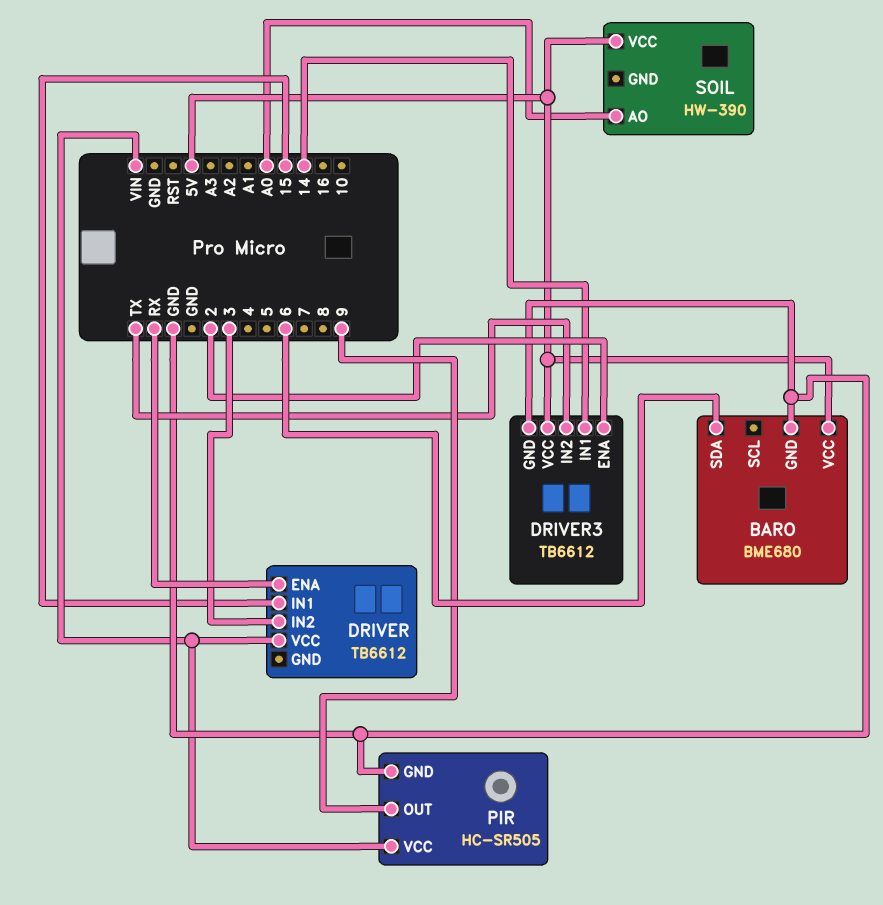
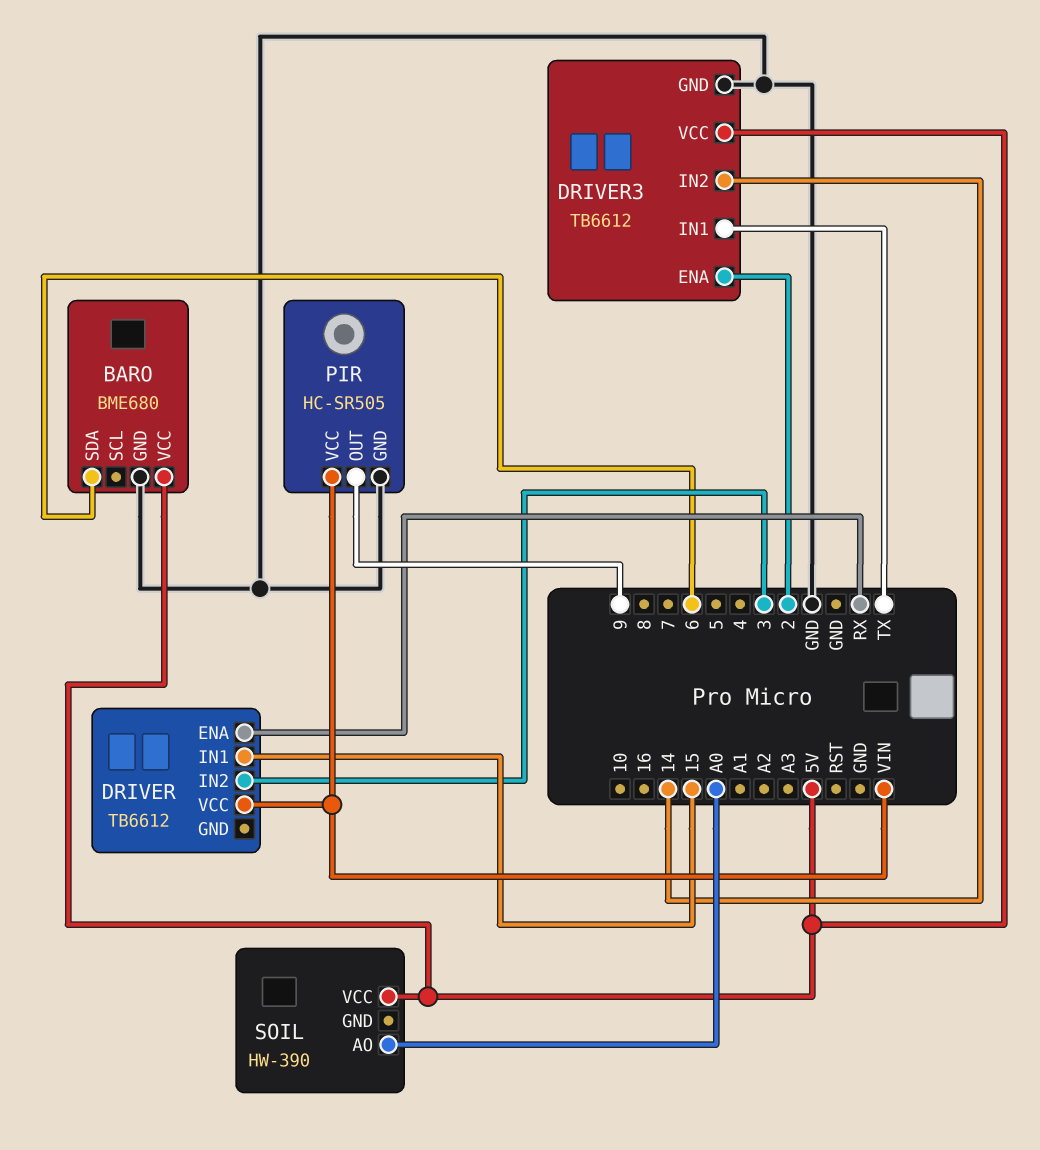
DRIVER3 pin IN1: 14 -> TX
DRIVER3 pin IN2: TX -> 14

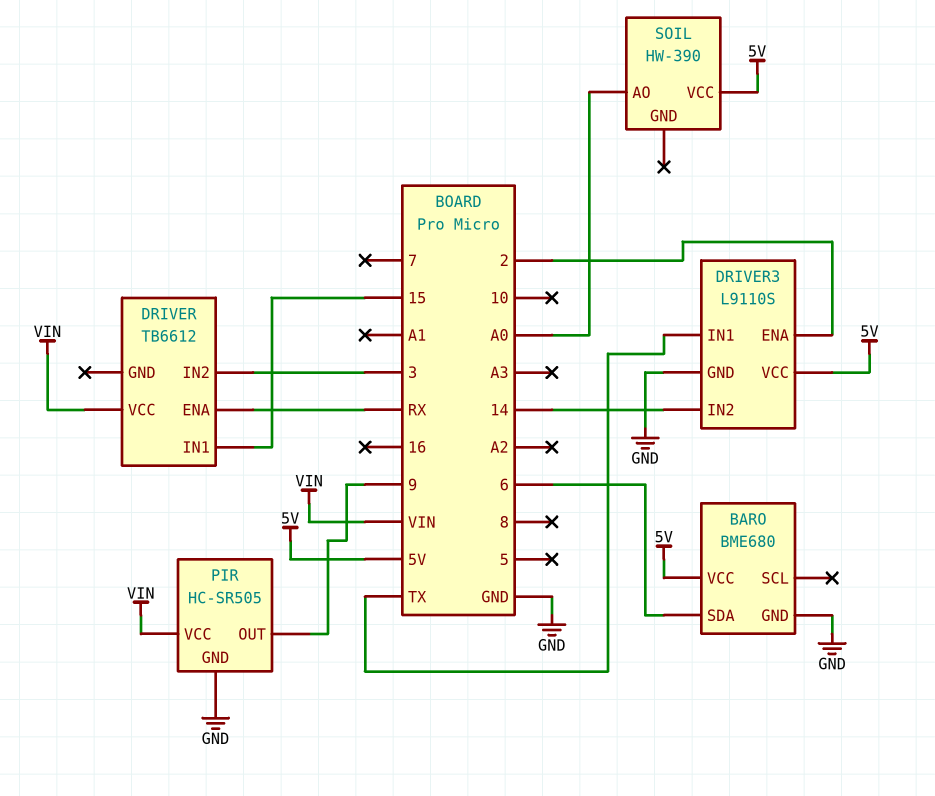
DRIVER3: TB6612 -> L9110S

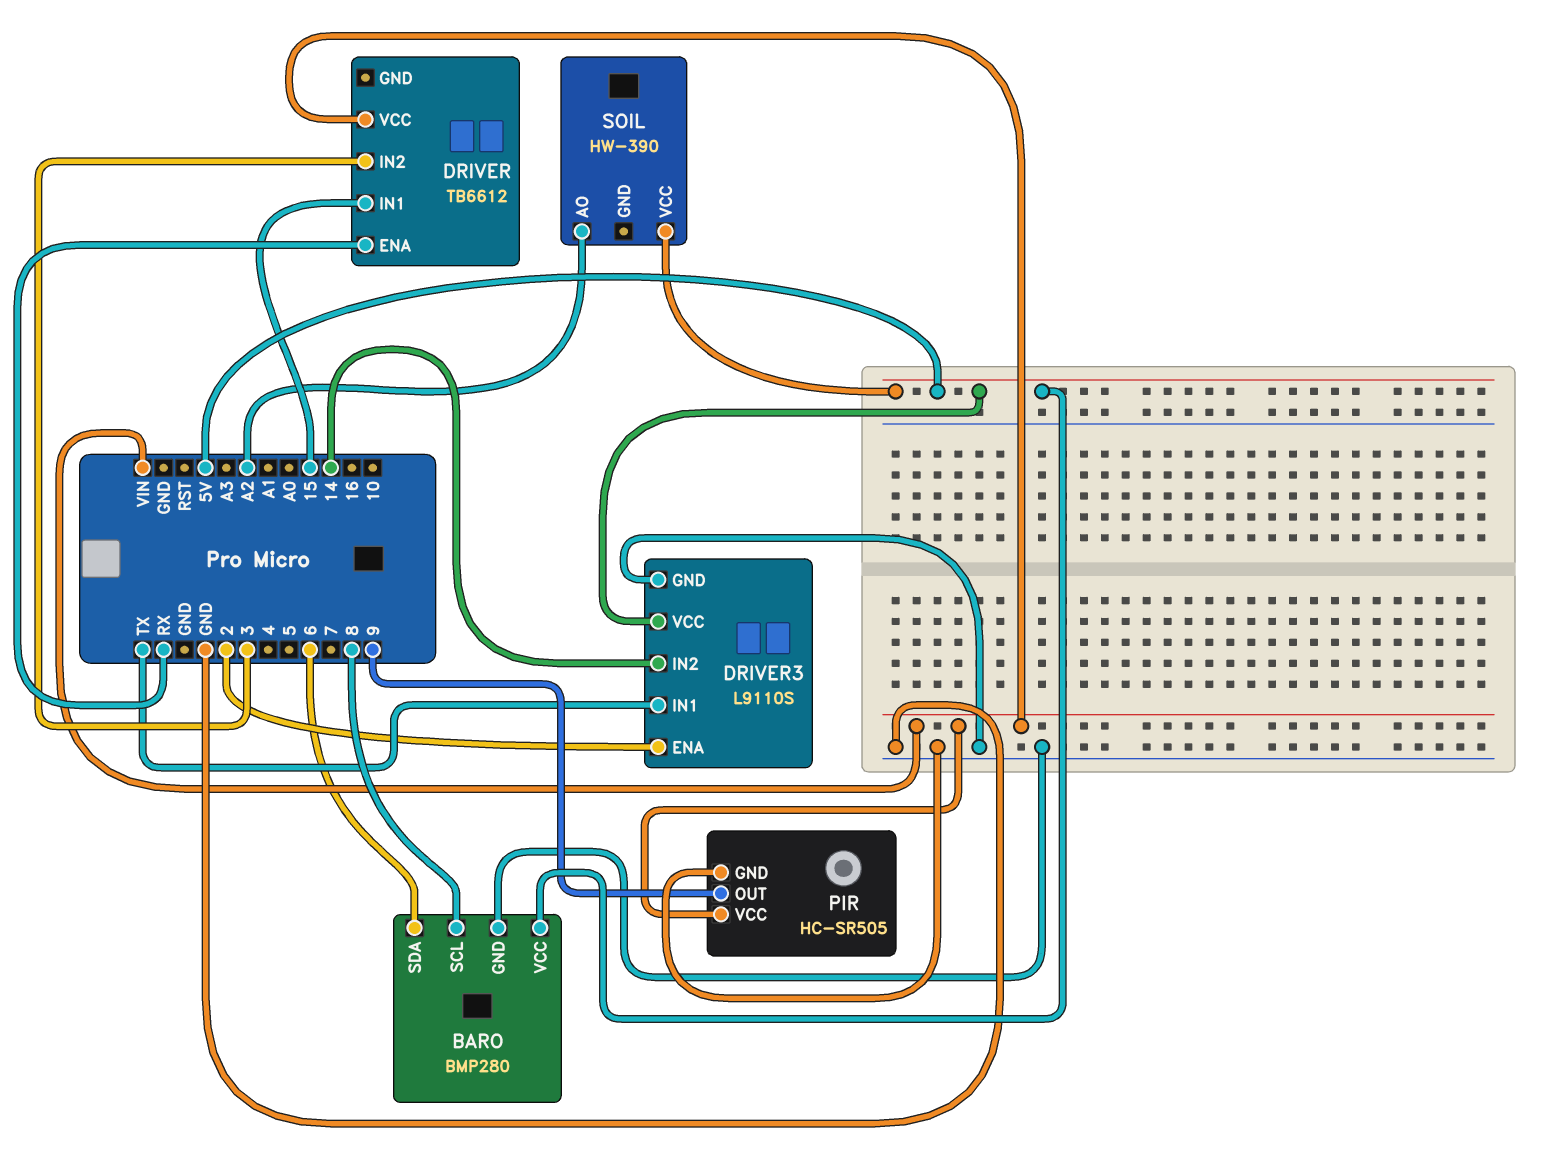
BARO: BME680 -> BMP280
BARO pin SCL: none -> 8
SOIL pin AO: A0 -> A2

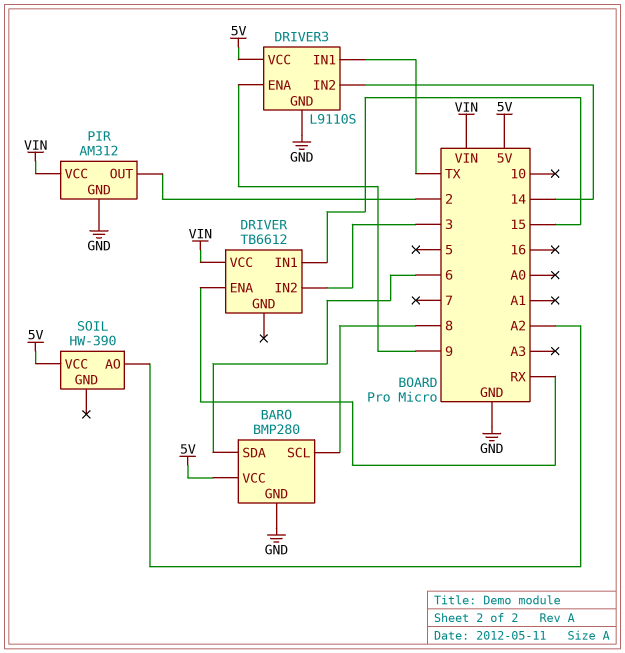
DRIVER3 pin ENA: 2 -> 9
PIR: HC-SR505 -> AM312
PIR pin OUT: 9 -> 2

